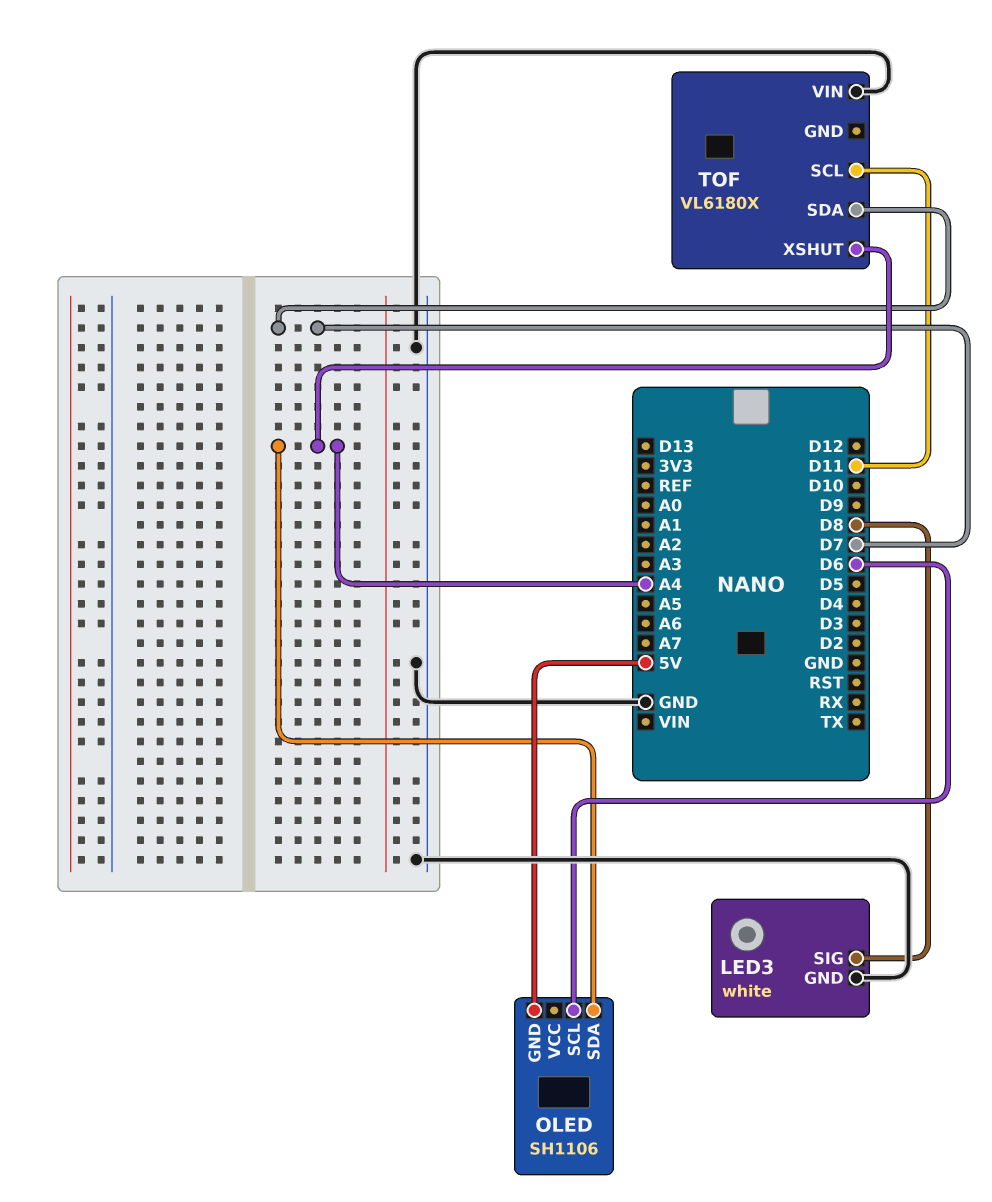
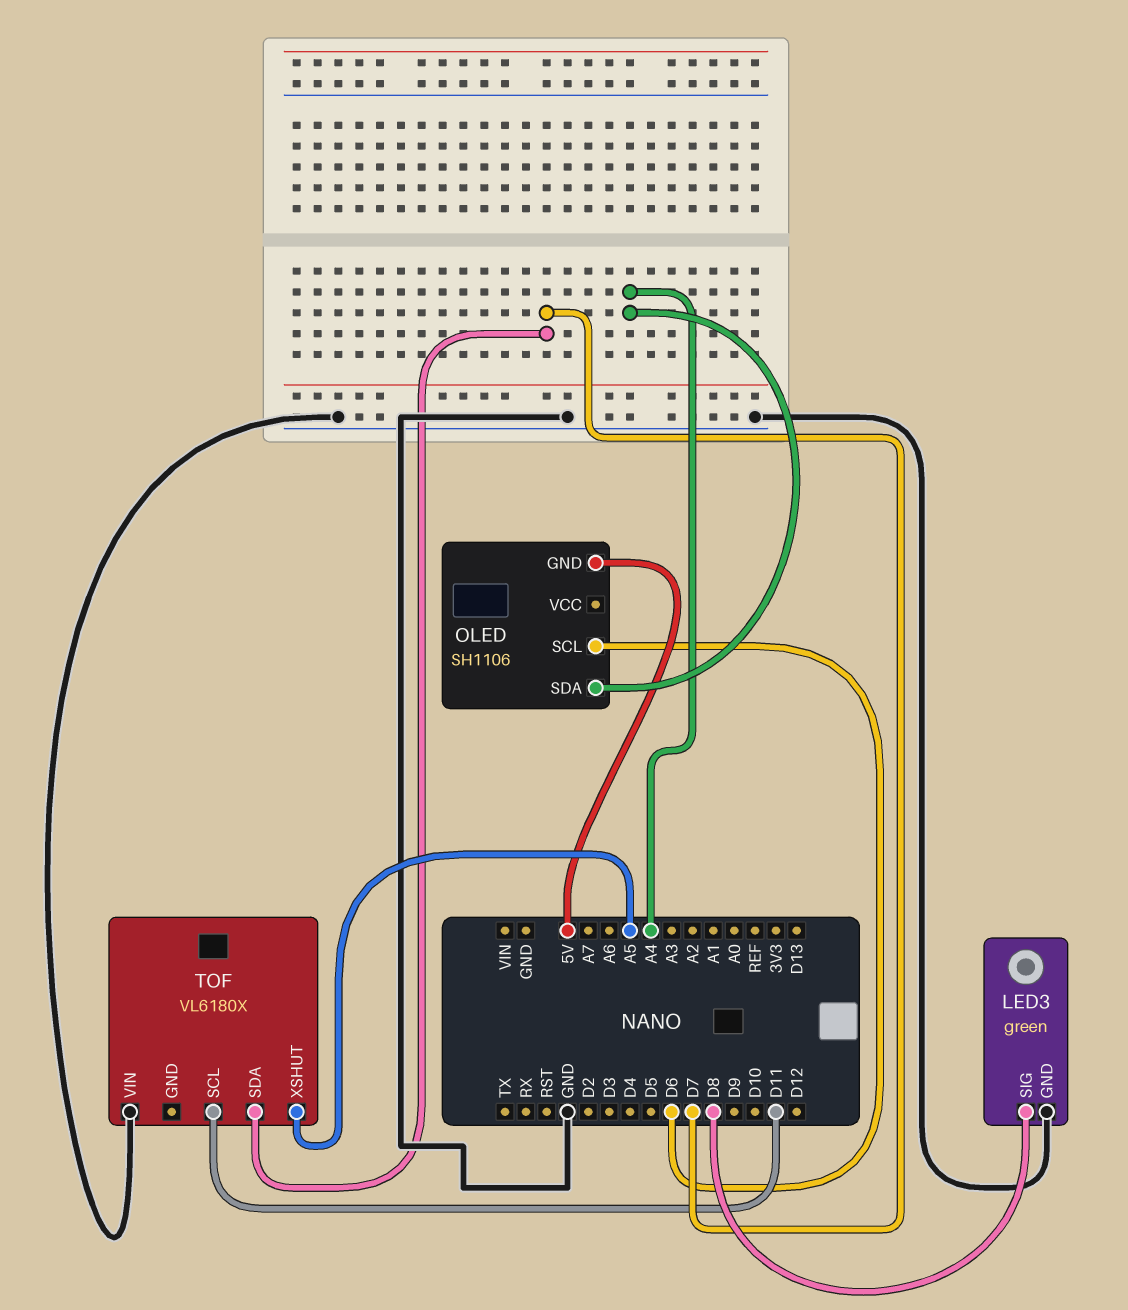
LED3: white -> green
TOF pin XSHUT: A4 -> A5

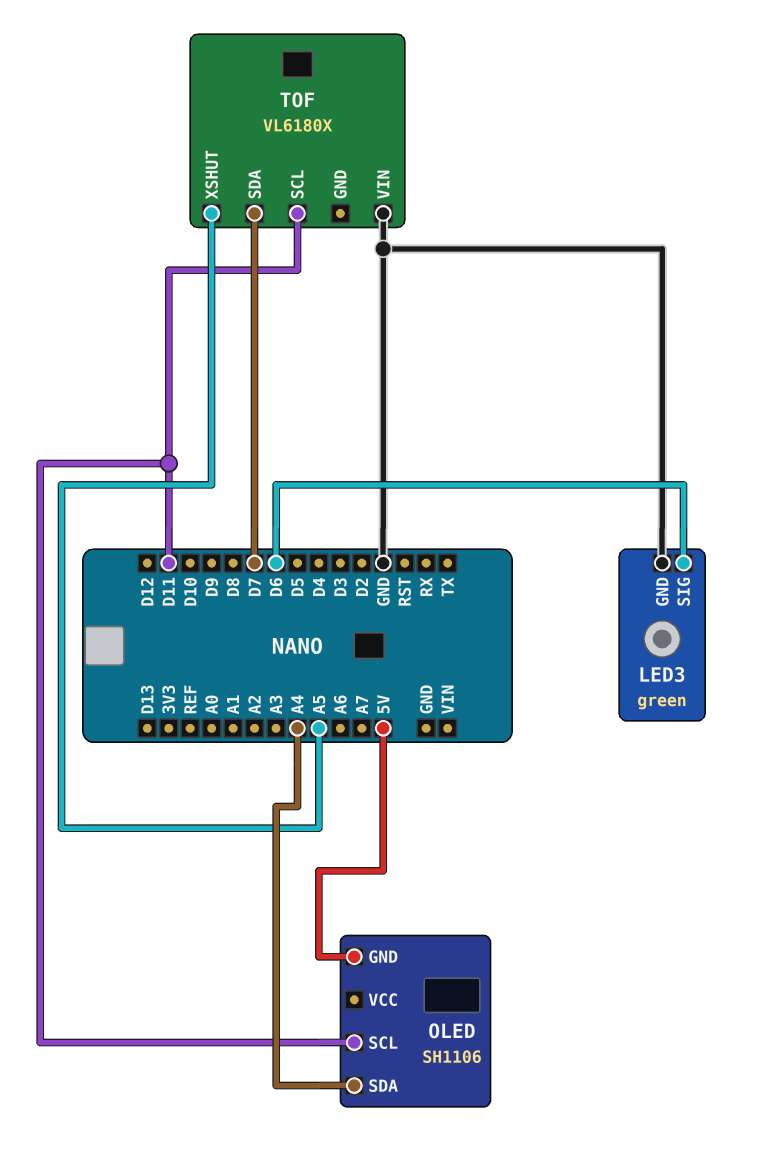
LED3 pin SIG: D8 -> D6
OLED pin SCL: D6 -> D11

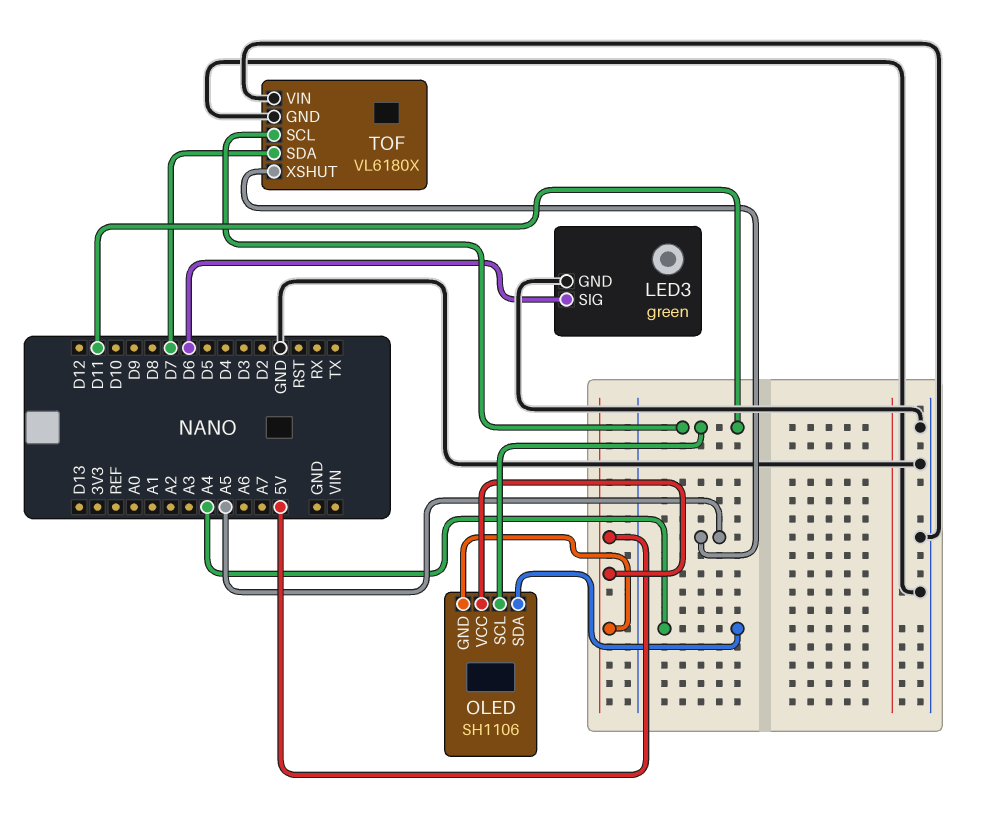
OLED pin VCC: none -> 5V
TOF pin GND: none -> GND

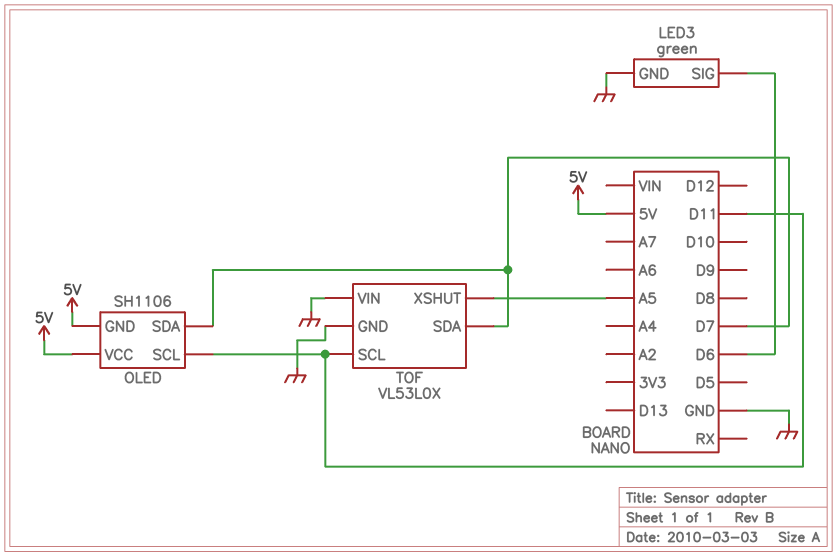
OLED pin SDA: A4 -> D7
TOF: VL6180X -> VL53L0X

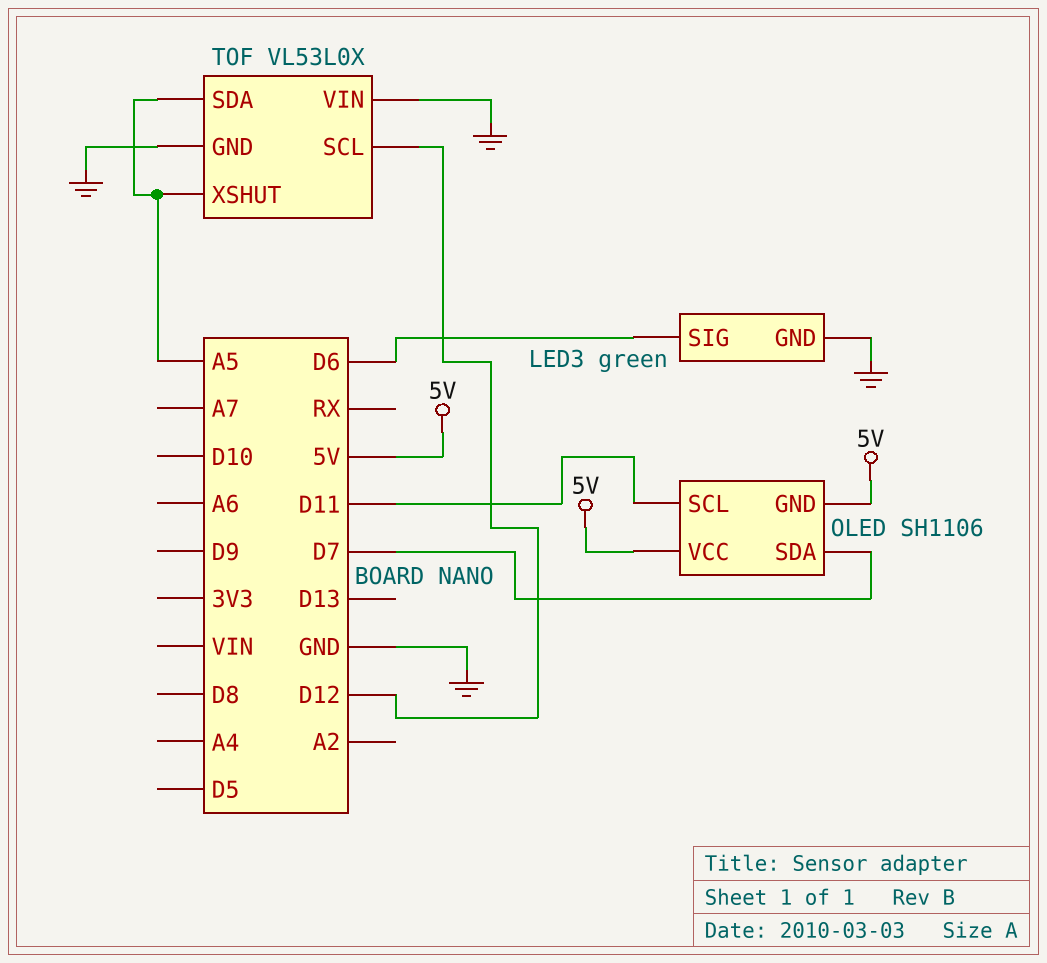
TOF pin SCL: D11 -> D12
TOF pin SDA: D7 -> A5

